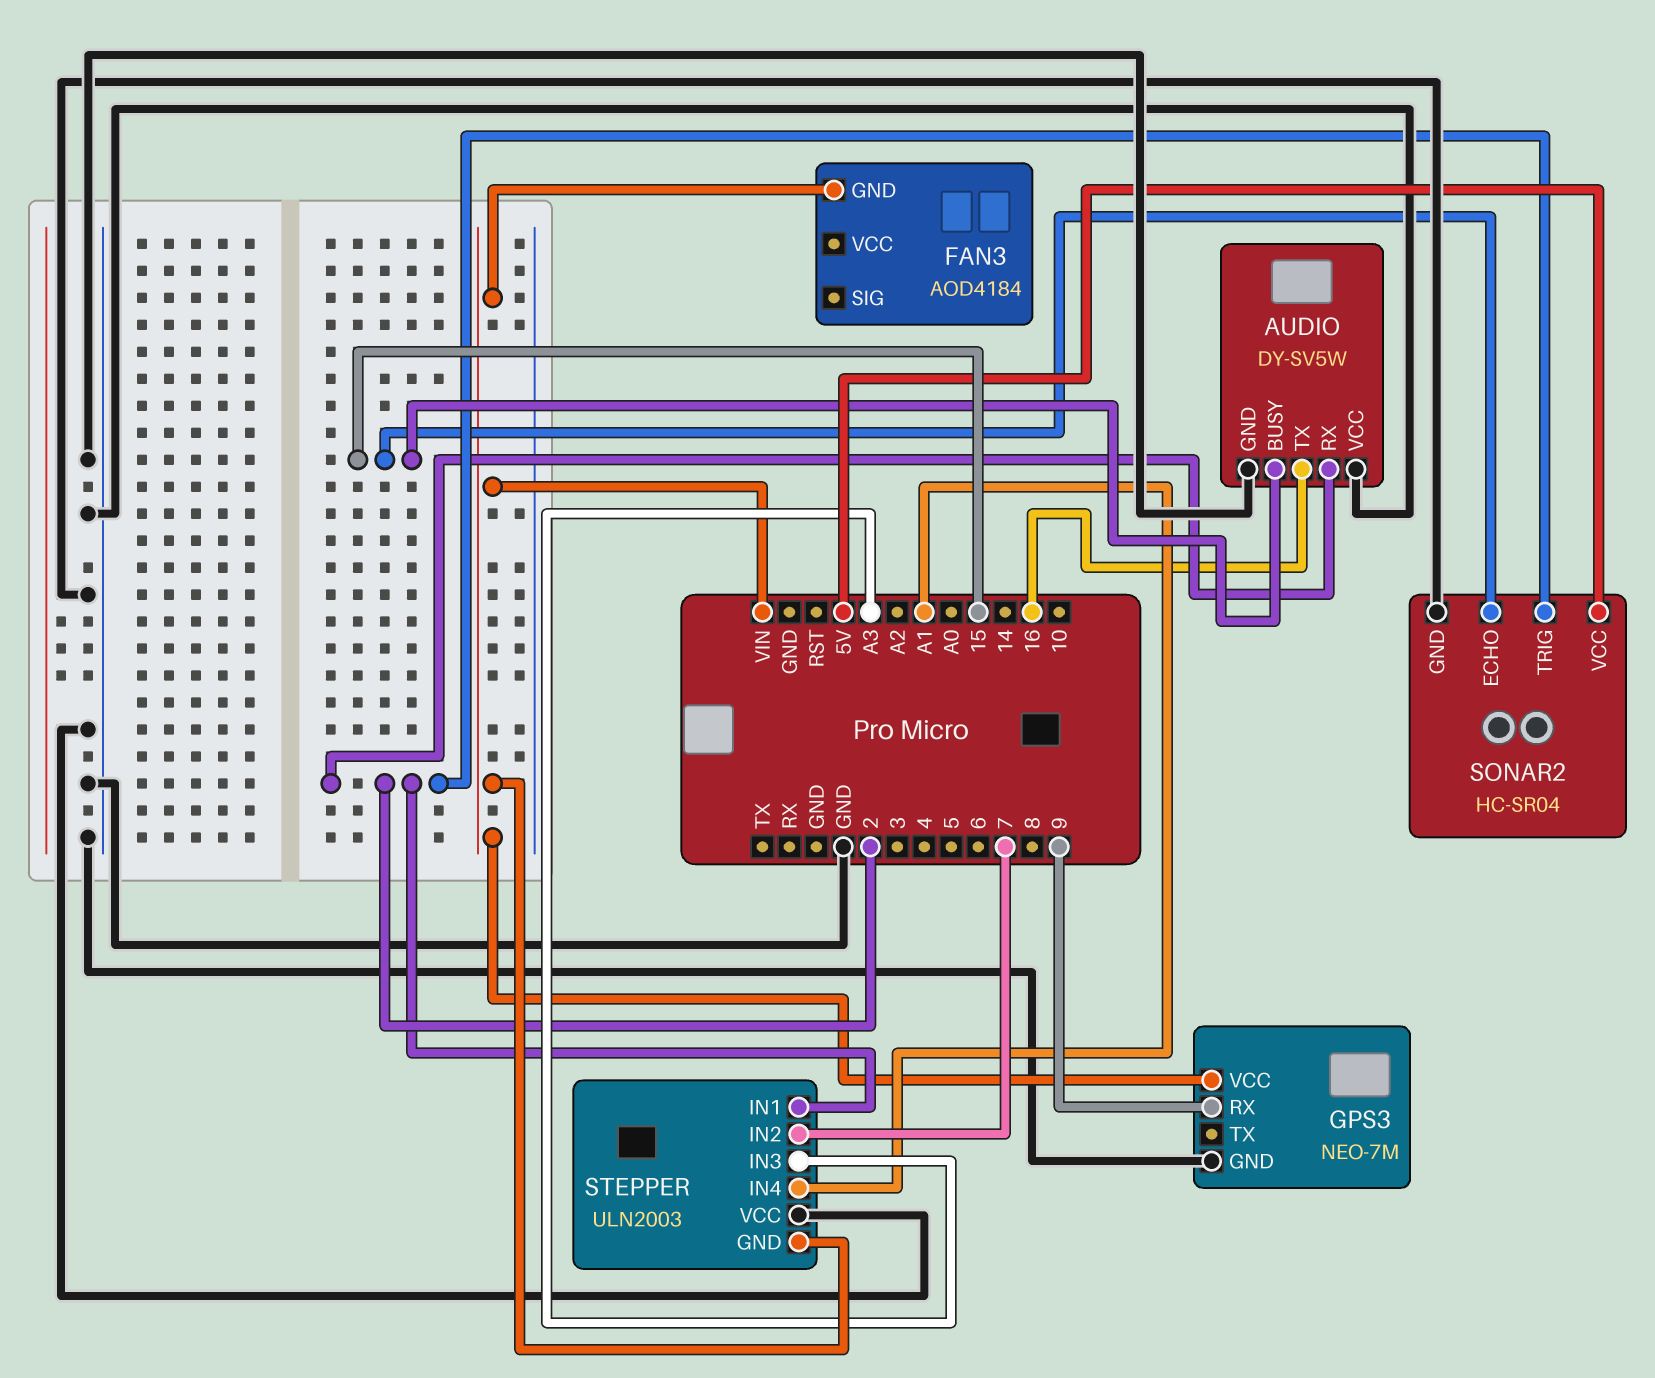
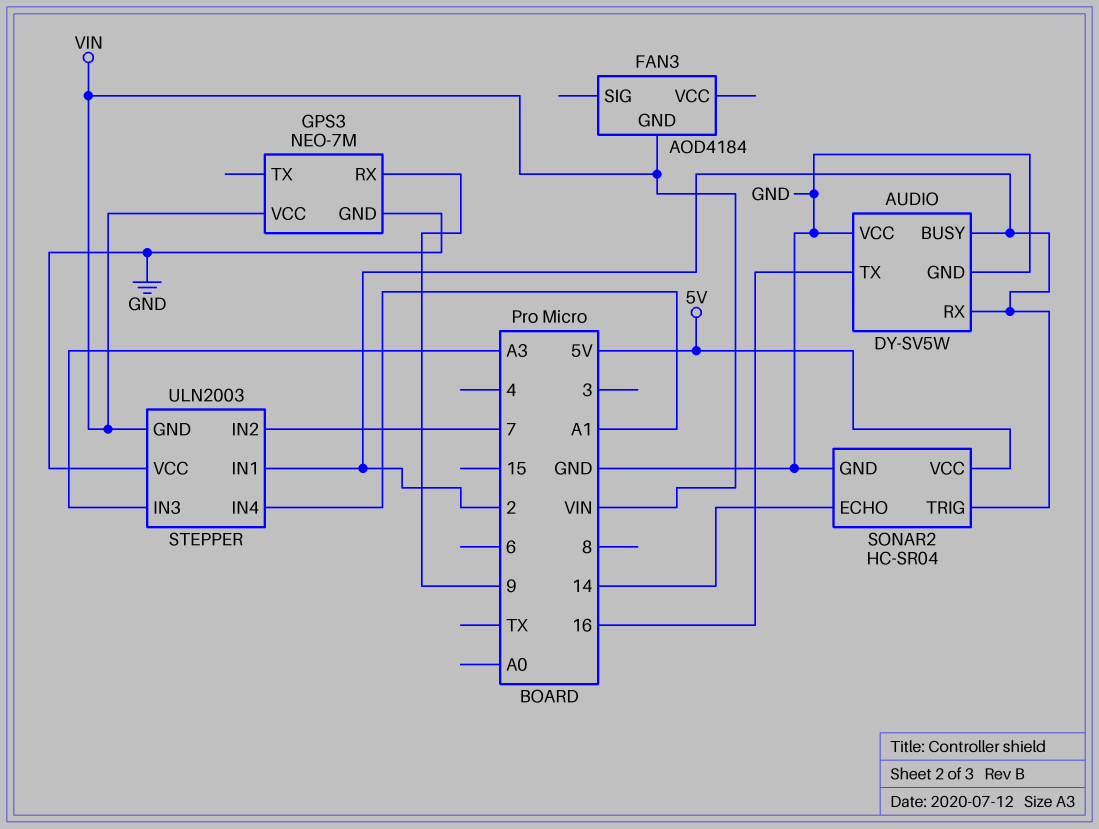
AUDIO pin BUSY: 15 -> 2
SONAR2 pin ECHO: 15 -> 14

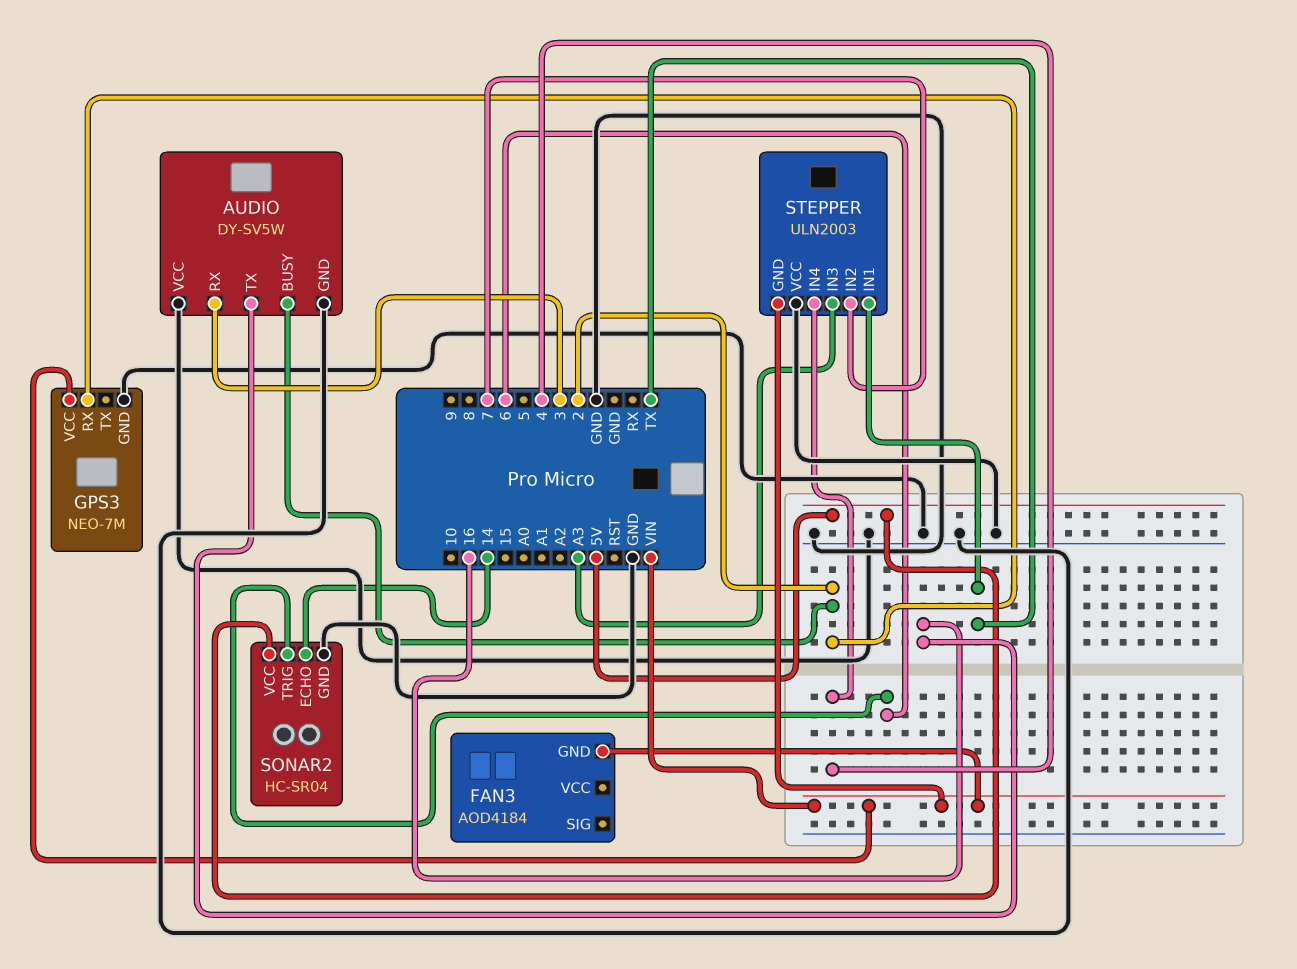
AUDIO pin RX: 2 -> 3
GPS3 pin RX: 9 -> 2
SONAR2 pin TRIG: 2 -> 6
STEPPER pin IN1: 2 -> TX
STEPPER pin IN4: A1 -> 4

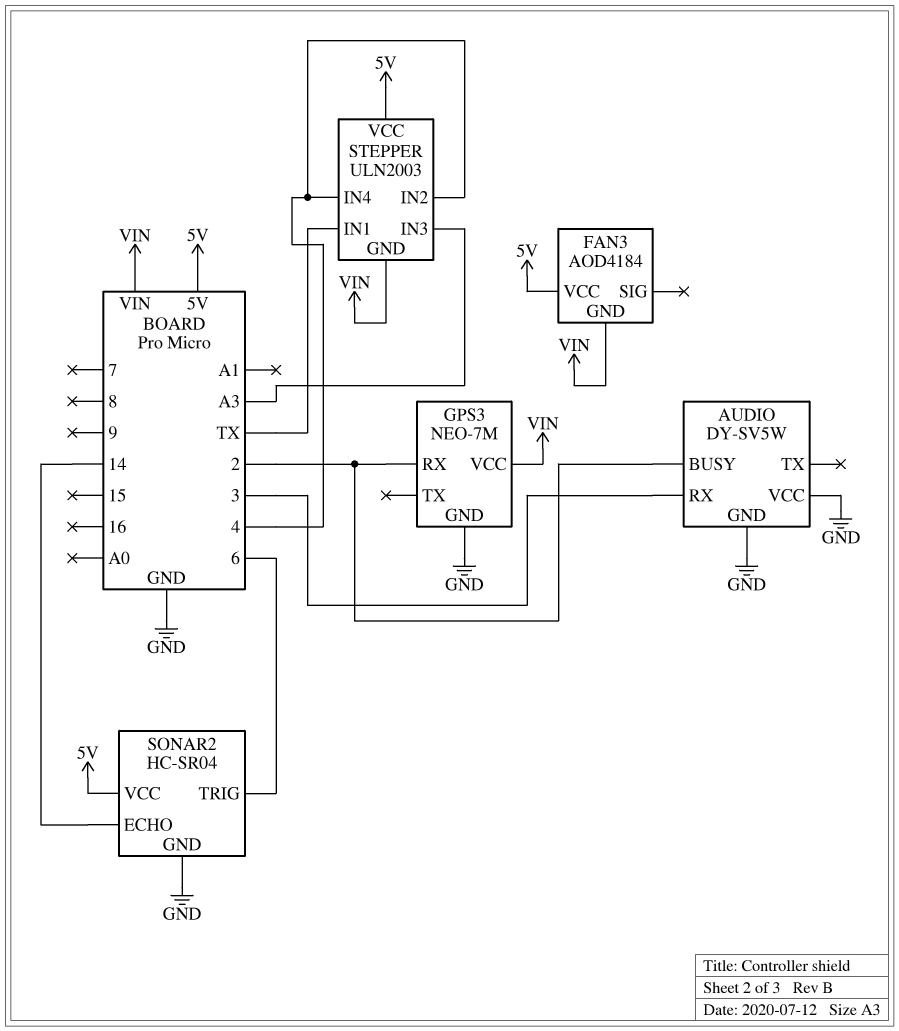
AUDIO pin TX: 16 -> none
FAN3 pin VCC: none -> 5V
STEPPER pin IN2: 7 -> 4
STEPPER pin VCC: GND -> 5V

